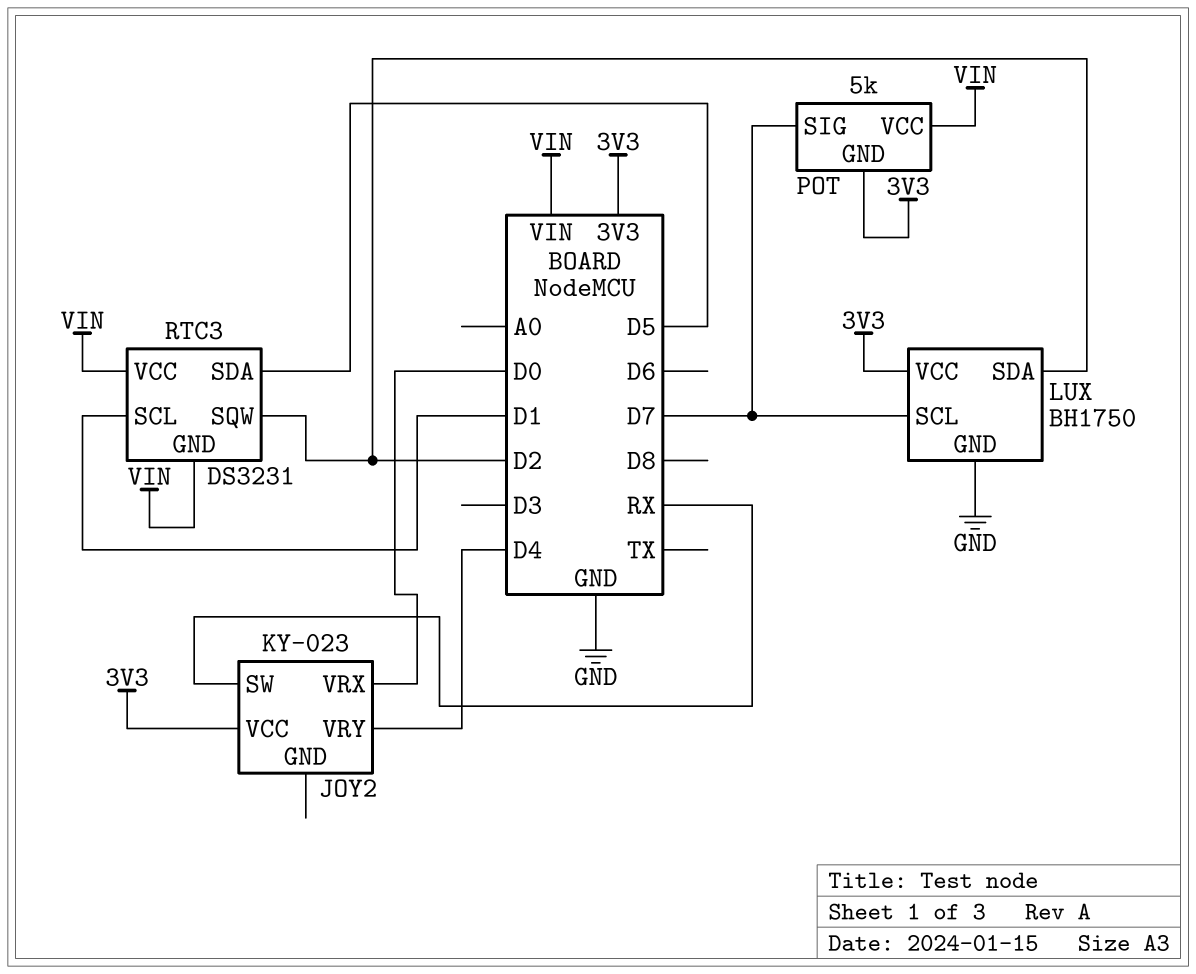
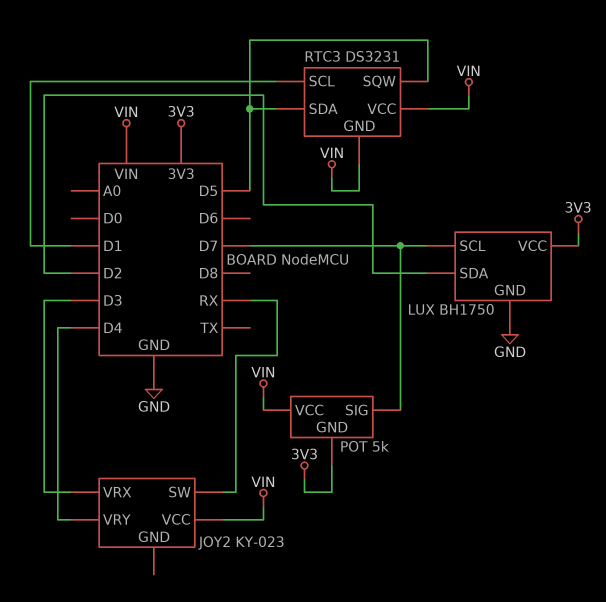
JOY2 pin VCC: 3V3 -> VIN
JOY2 pin VRX: D0 -> D3
RTC3 pin SQW: D2 -> D5

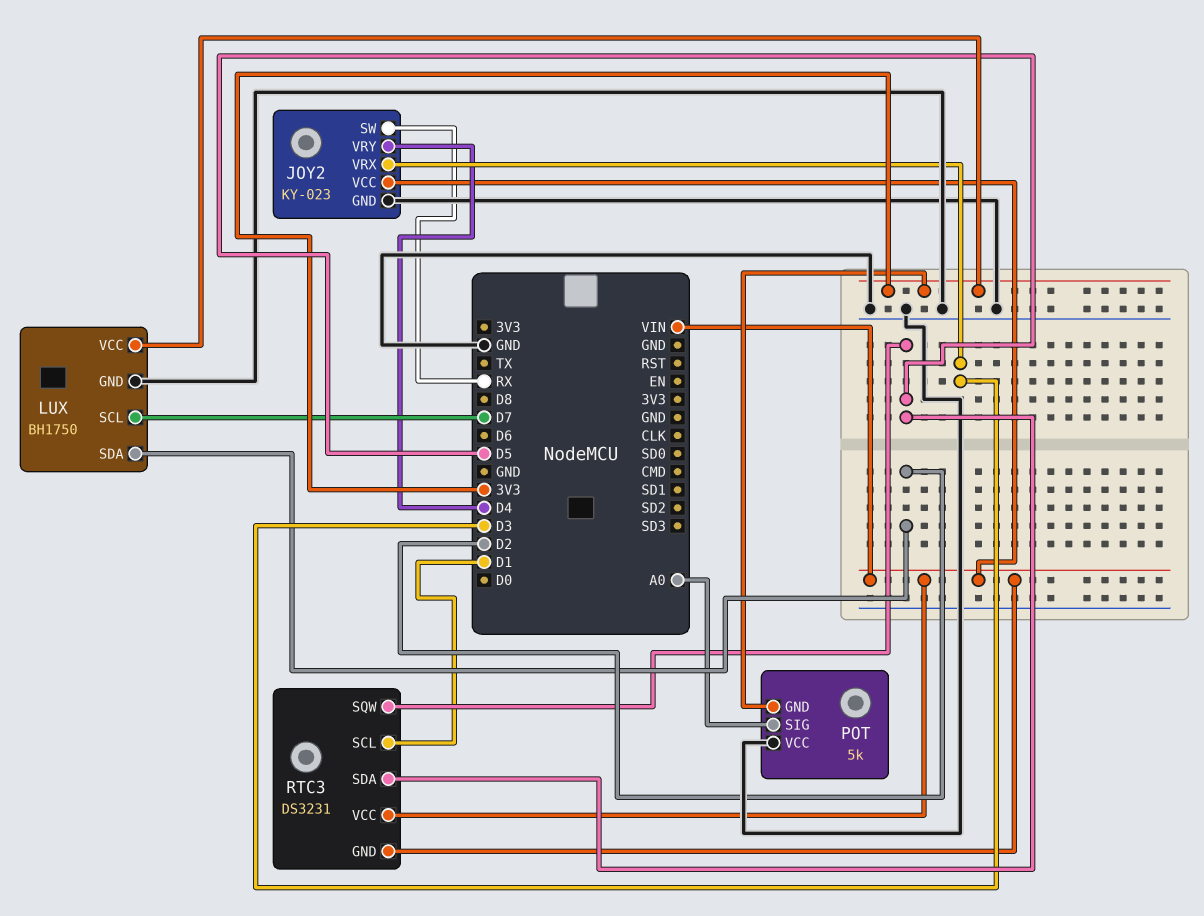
JOY2 pin GND: none -> GND
POT pin SIG: D7 -> A0
POT pin VCC: VIN -> GND

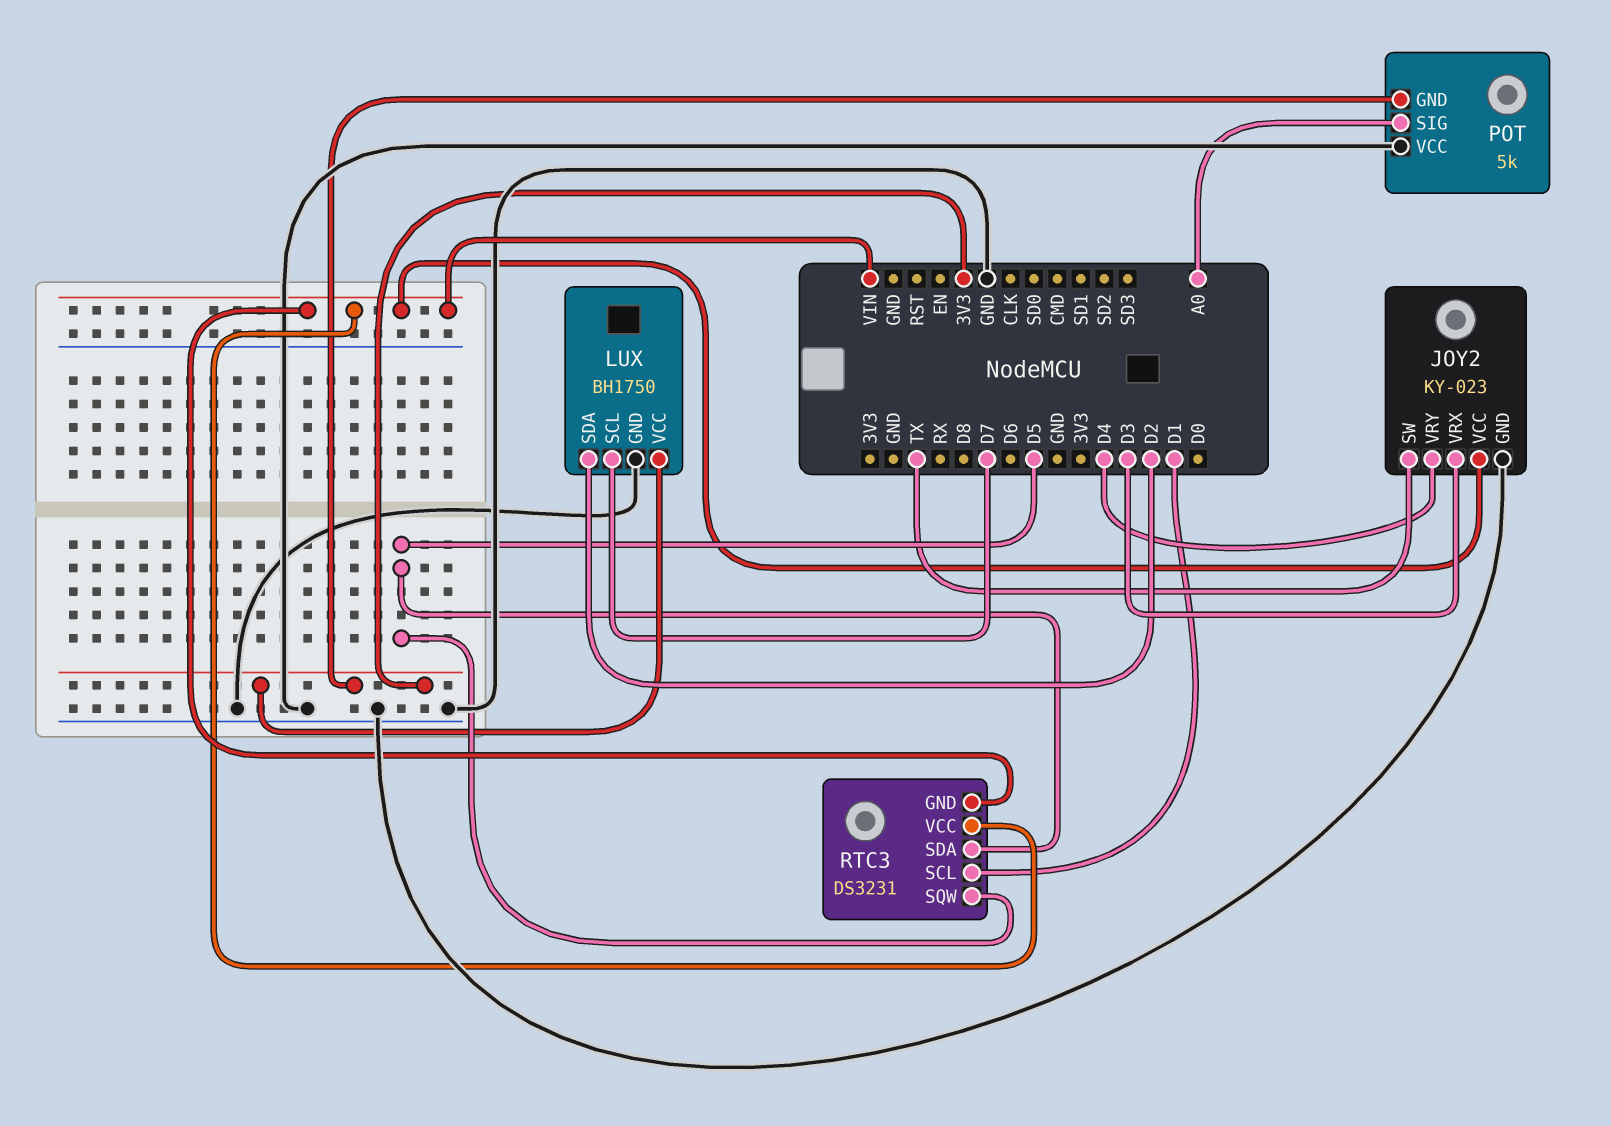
JOY2 pin SW: RX -> TX

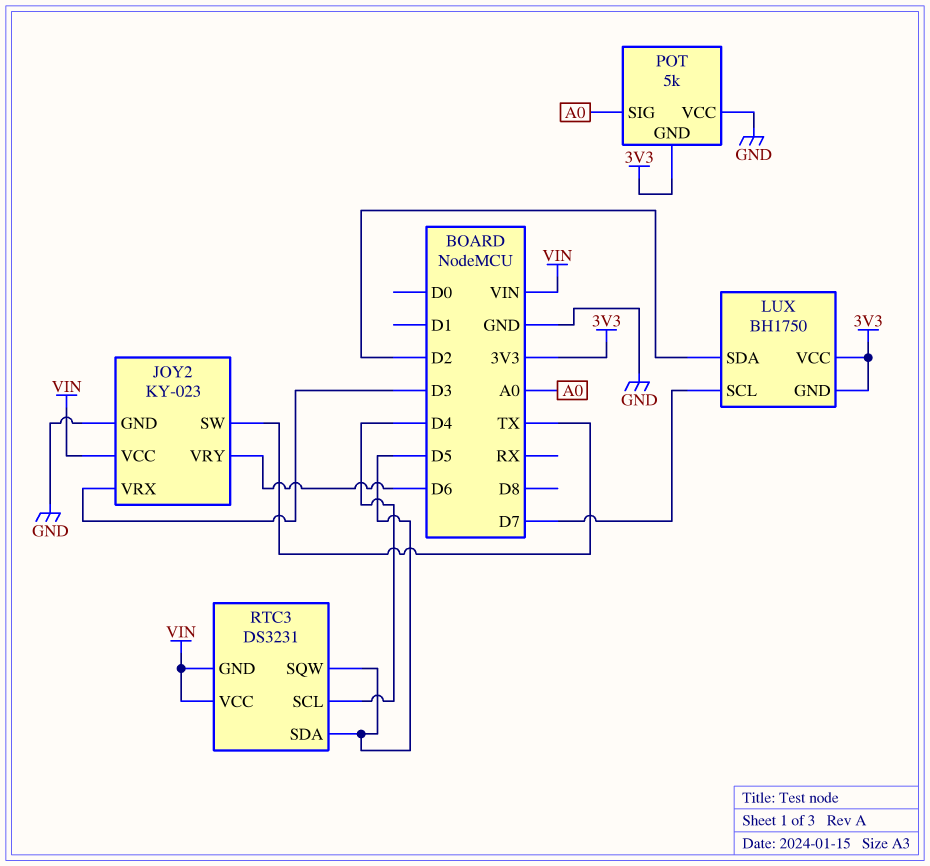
JOY2 pin VRY: D4 -> D6
LUX pin GND: GND -> 3V3
RTC3 pin SCL: D1 -> D4

